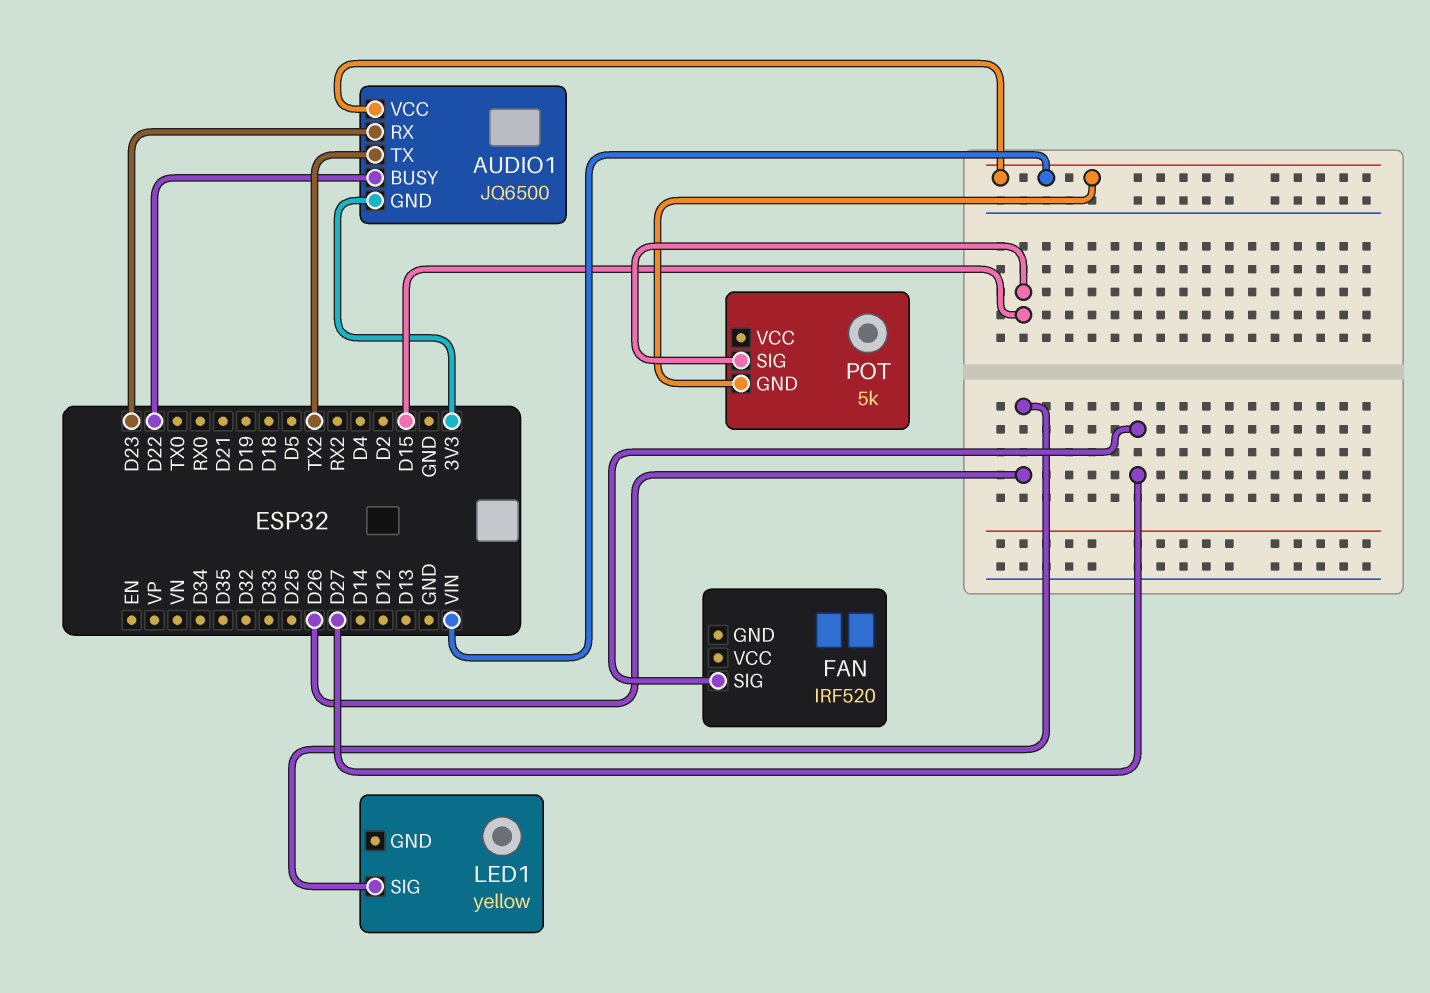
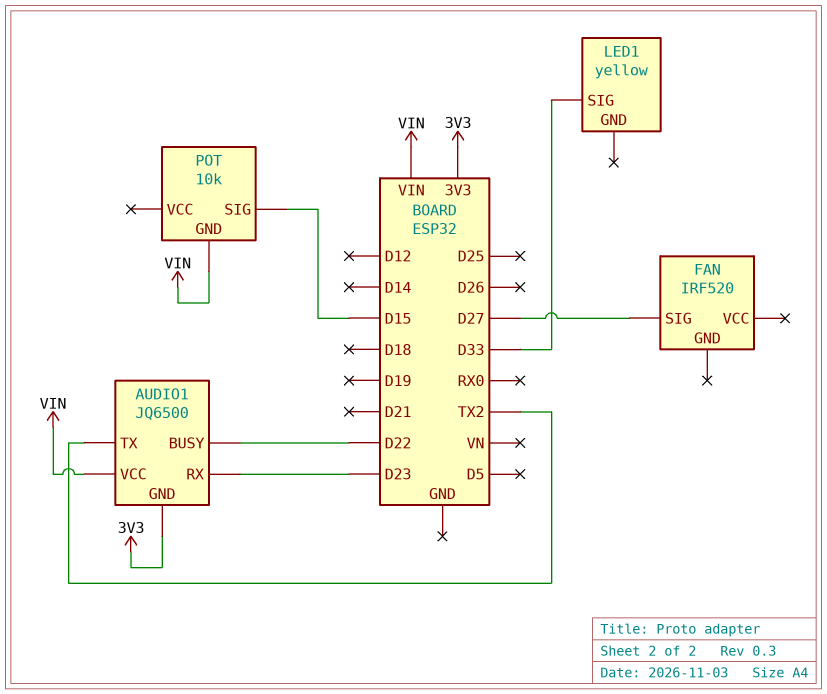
LED1 pin SIG: D26 -> D33
POT: 5k -> 10k

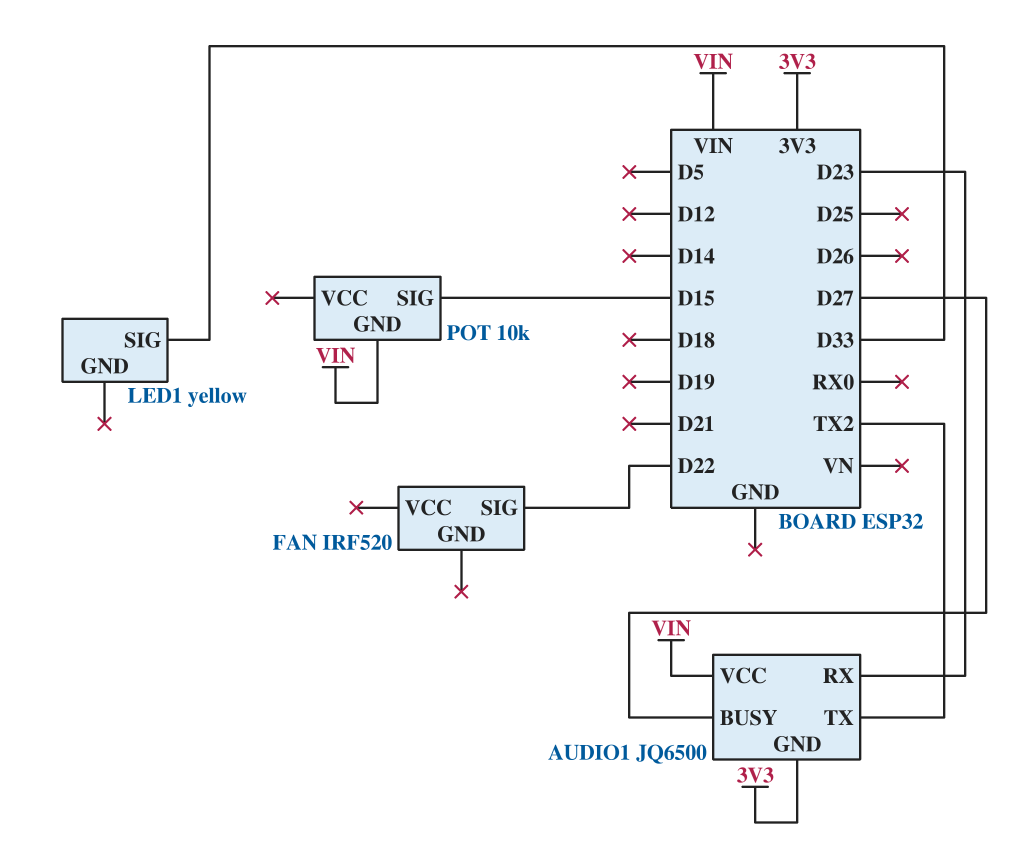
AUDIO1 pin BUSY: D22 -> D27
FAN pin SIG: D27 -> D22

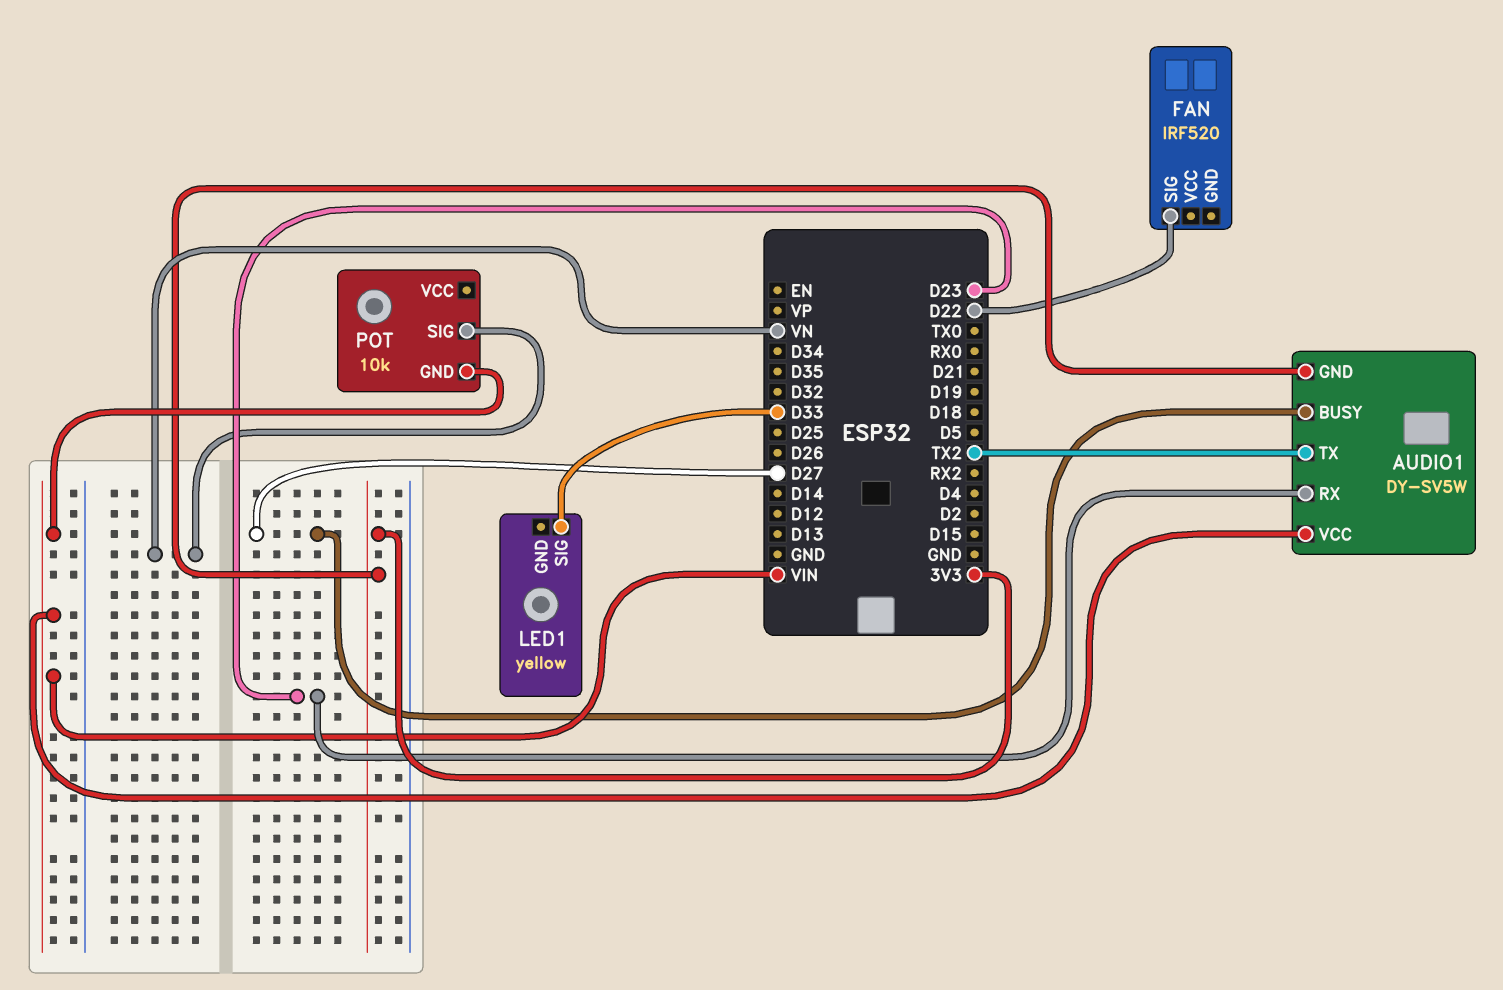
AUDIO1: JQ6500 -> DY-SV5W
POT pin SIG: D15 -> VN

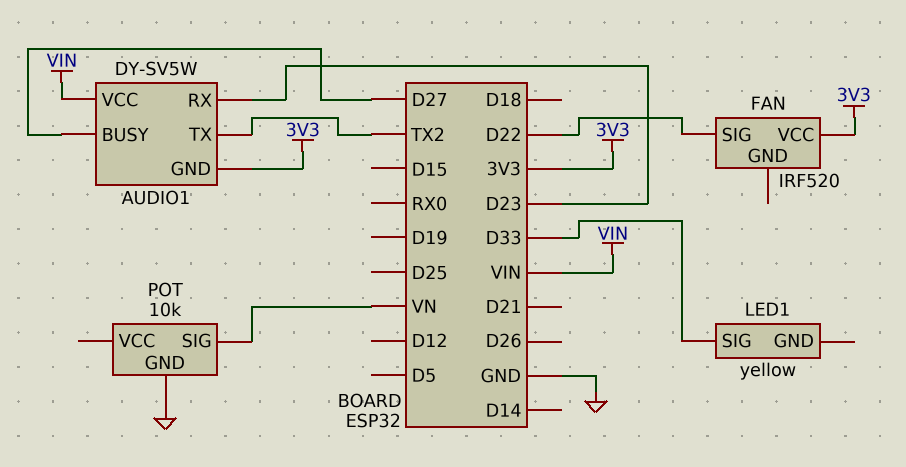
FAN pin VCC: none -> 3V3
POT pin GND: VIN -> GND

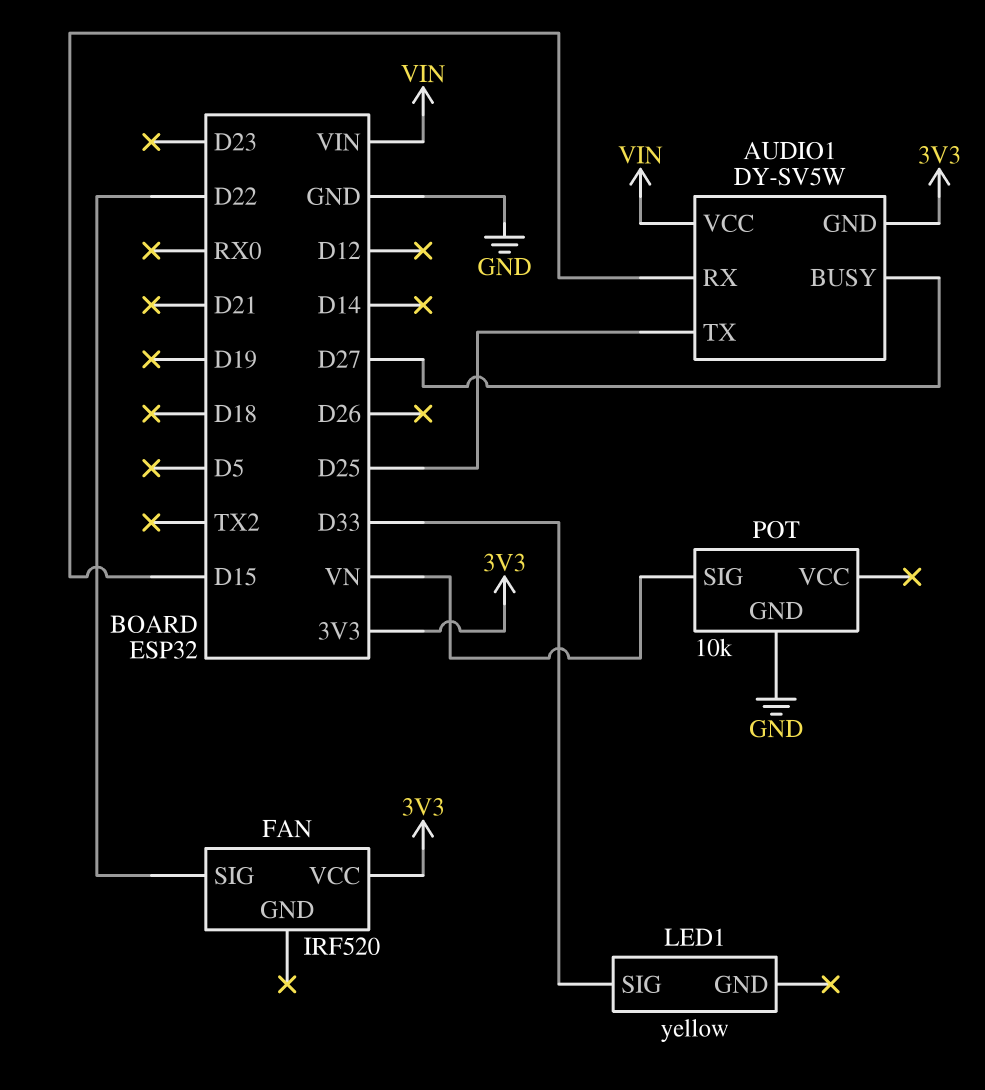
AUDIO1 pin RX: D23 -> D15
AUDIO1 pin TX: TX2 -> D25

